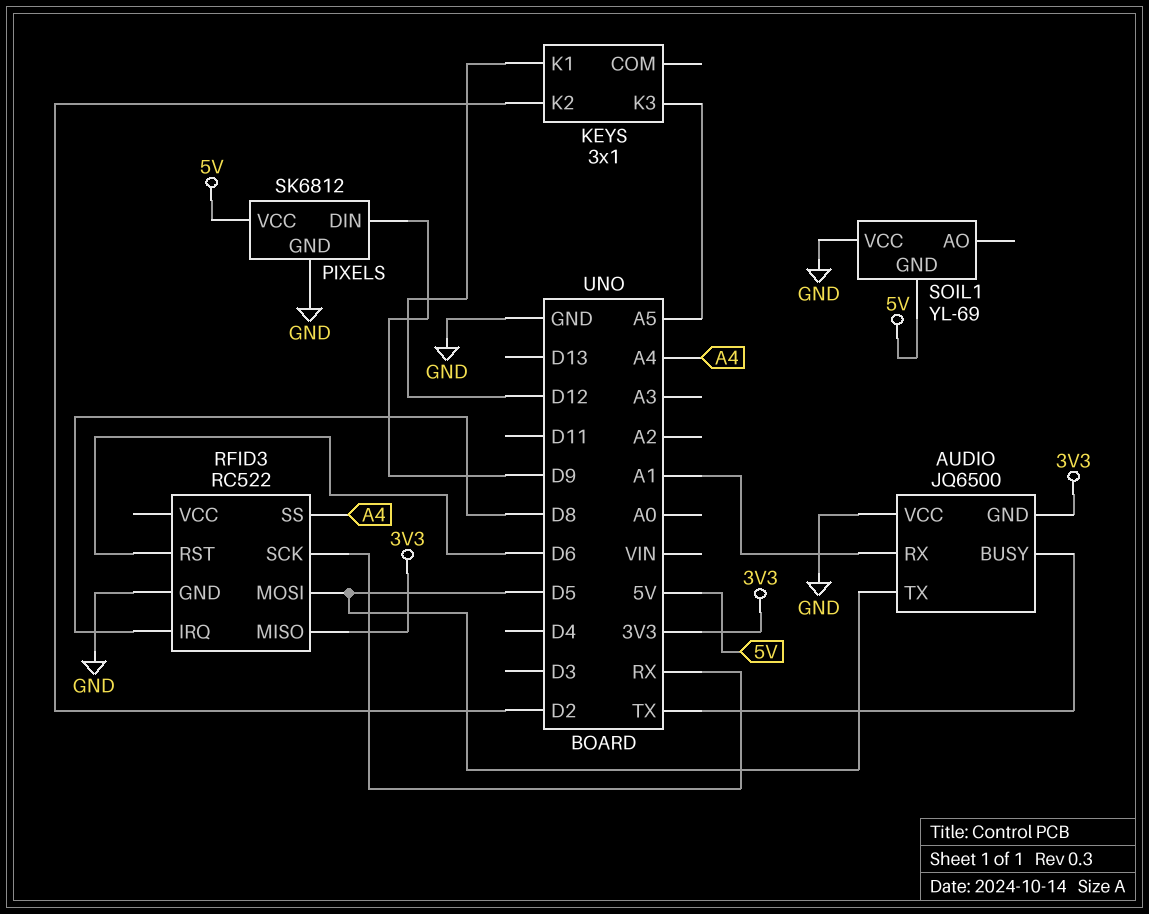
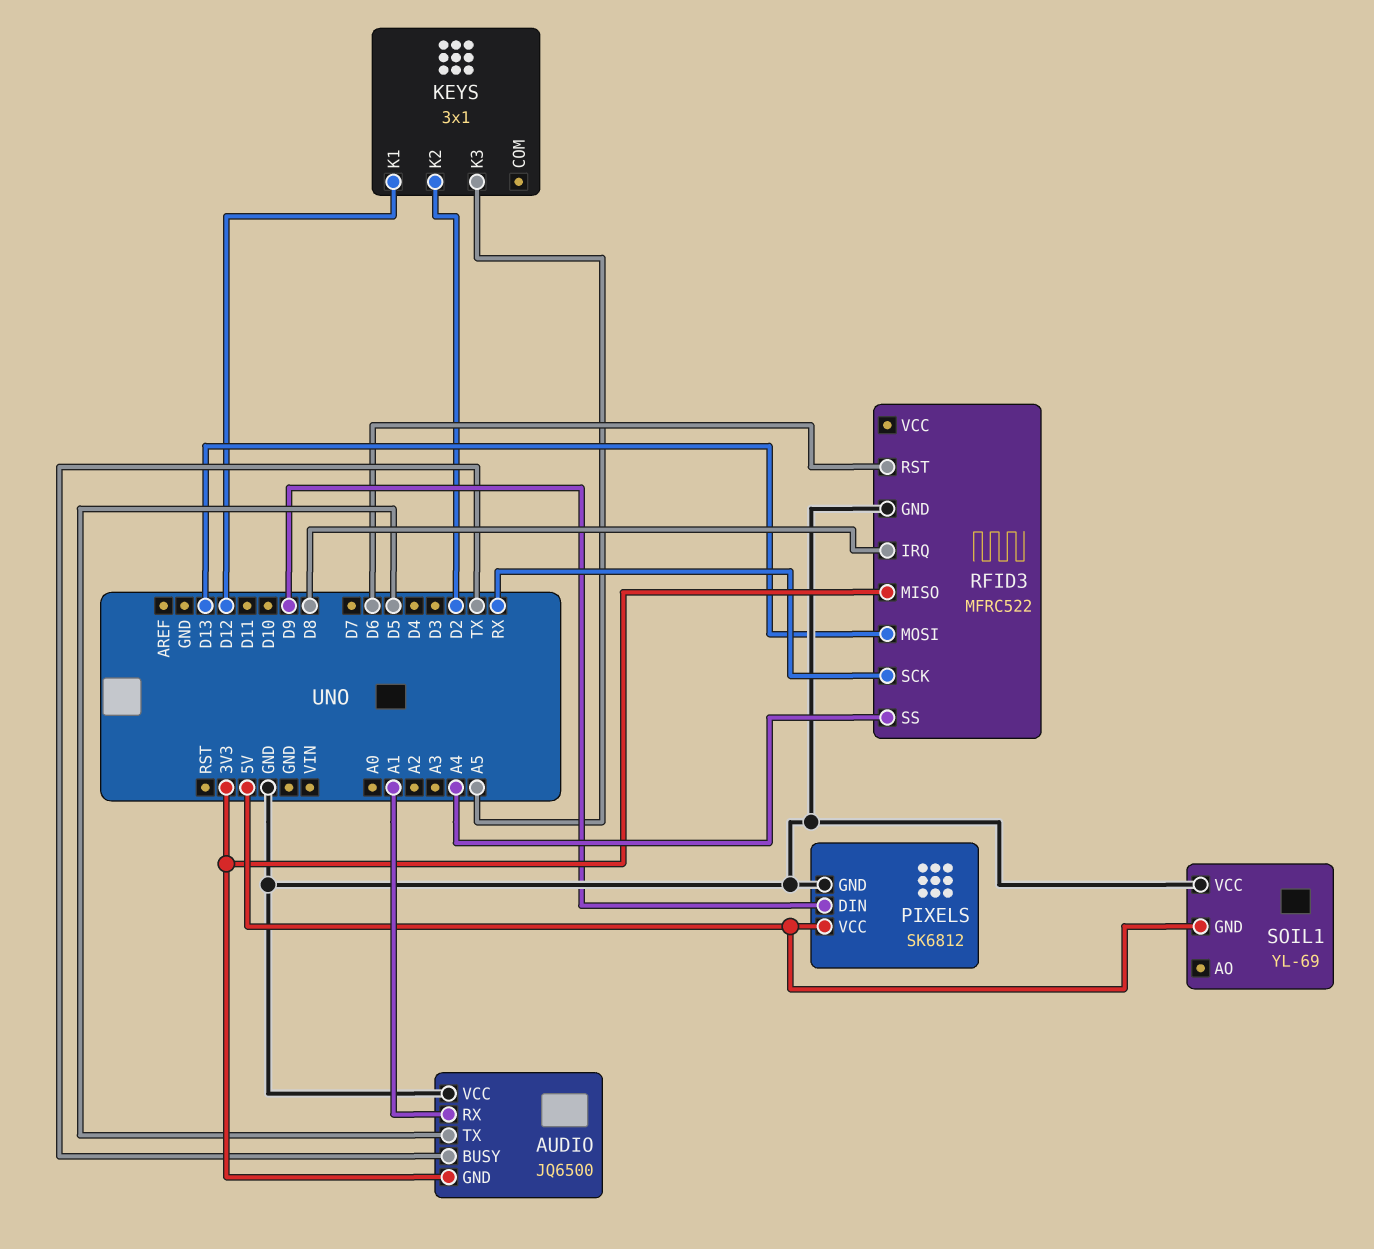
RFID3: RC522 -> MFRC522
RFID3 pin MOSI: D5 -> D13

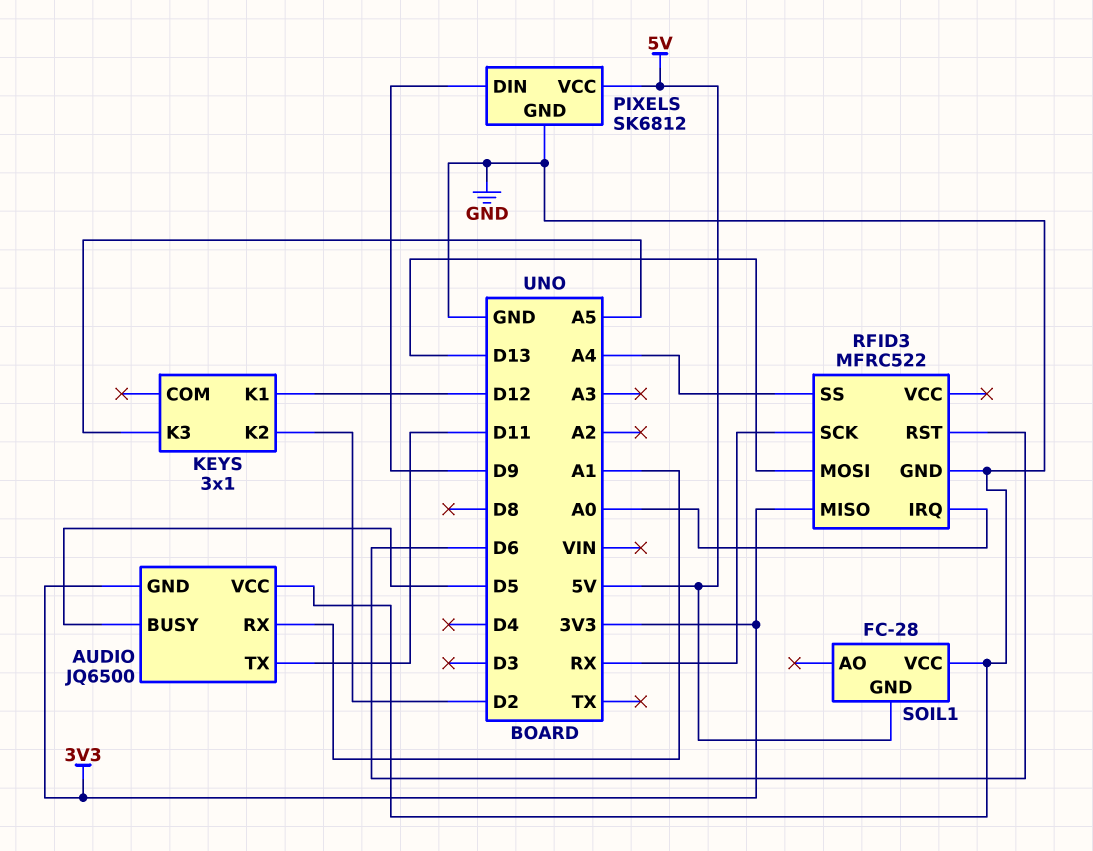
AUDIO pin BUSY: TX -> D5
AUDIO pin TX: D5 -> D11
RFID3 pin IRQ: D8 -> A0
SOIL1: YL-69 -> FC-28

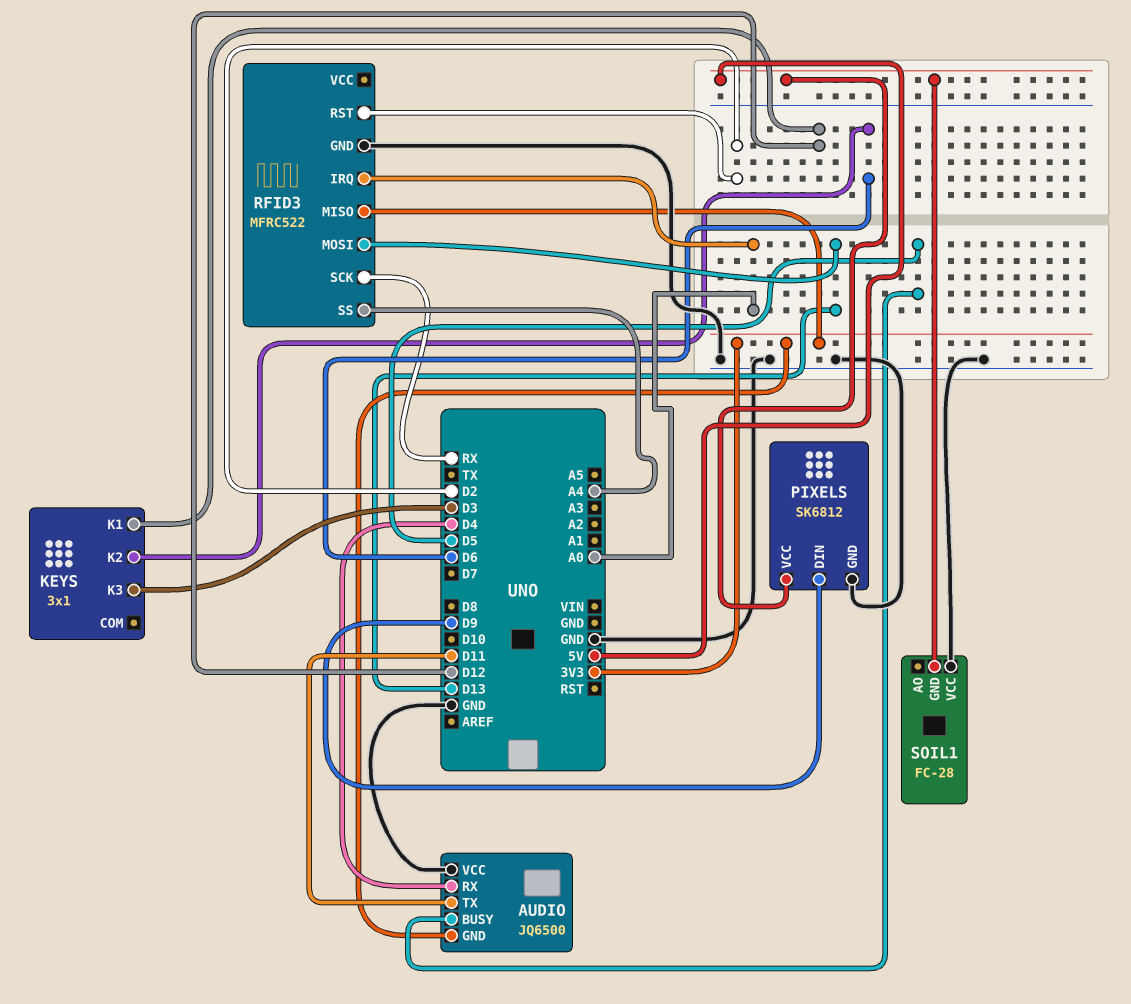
AUDIO pin RX: A1 -> D4
KEYS pin K2: D2 -> D6
KEYS pin K3: A5 -> D3
RFID3 pin RST: D6 -> D2

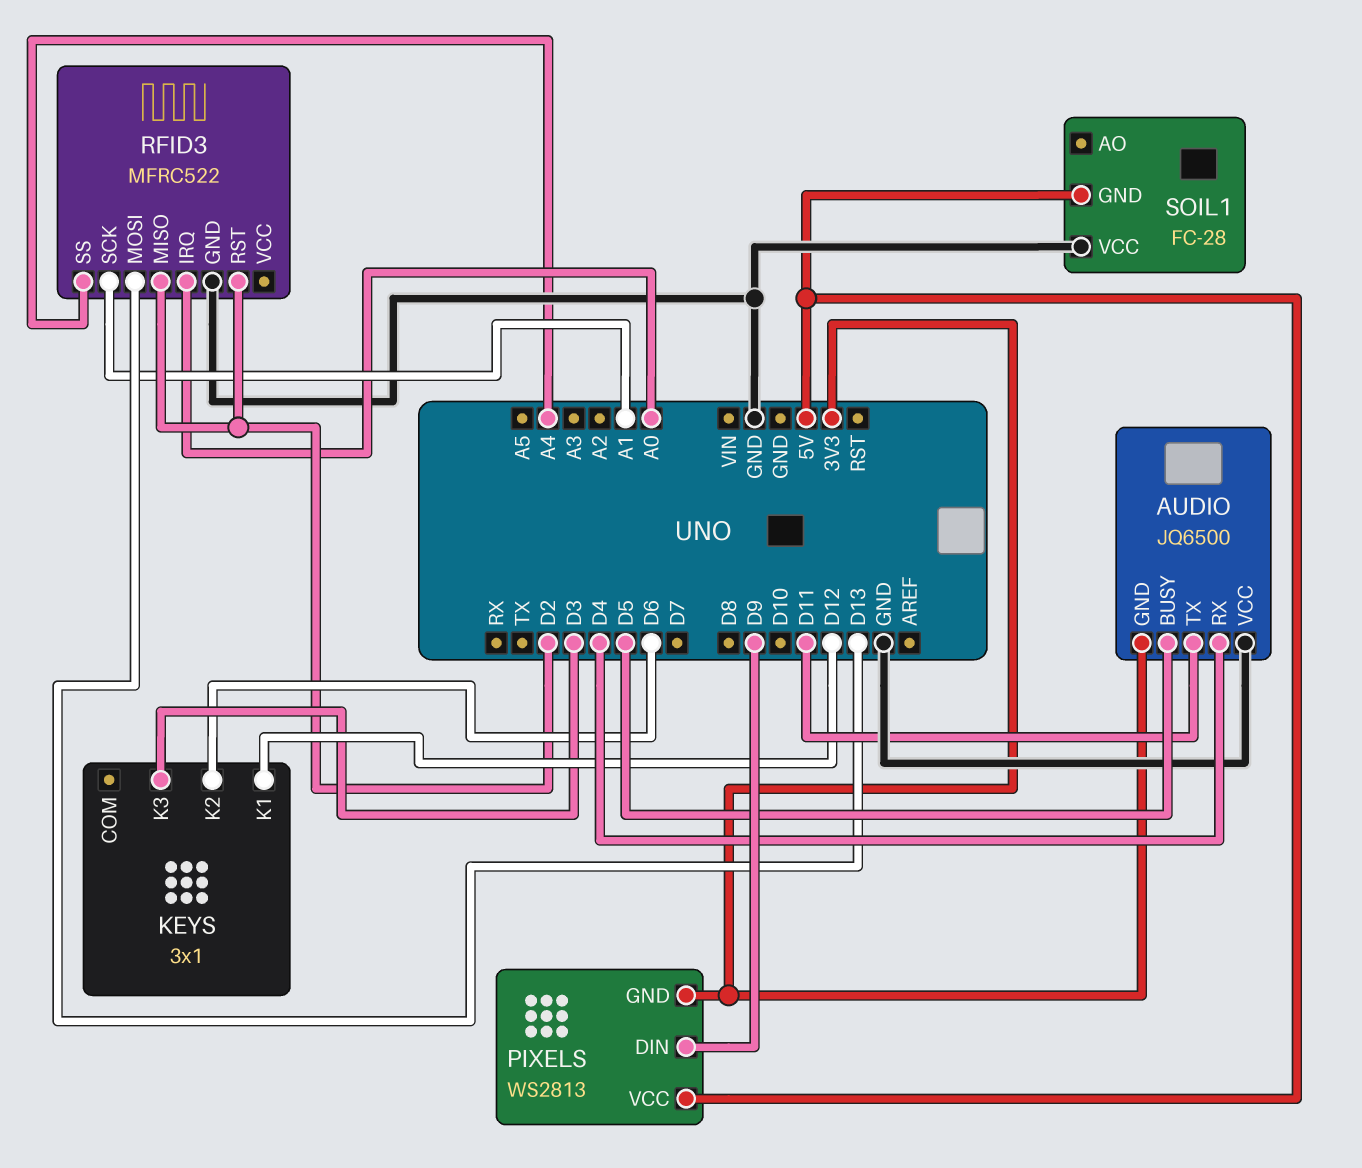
PIXELS: SK6812 -> WS2813
PIXELS pin GND: GND -> 3V3
RFID3 pin MISO: 3V3 -> D2
RFID3 pin SCK: RX -> A1

